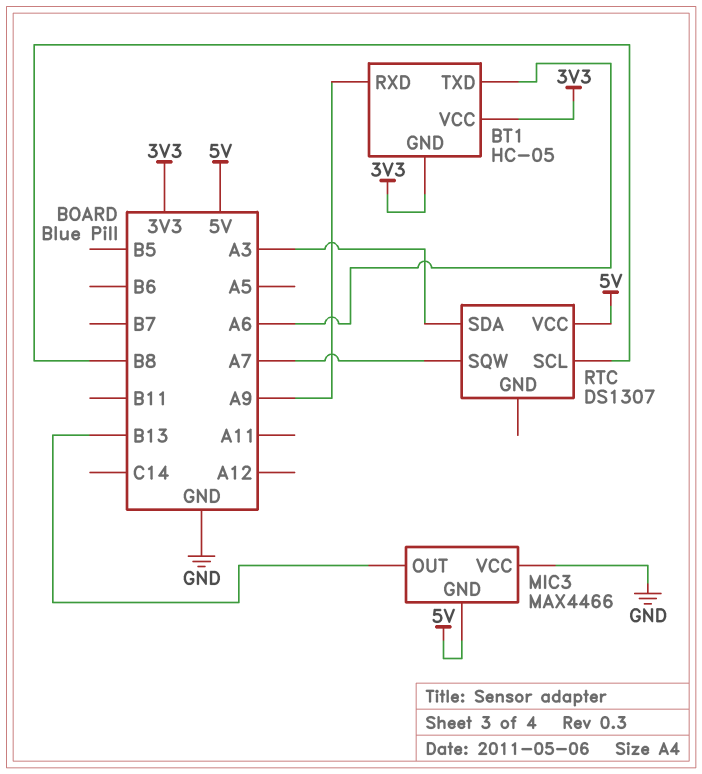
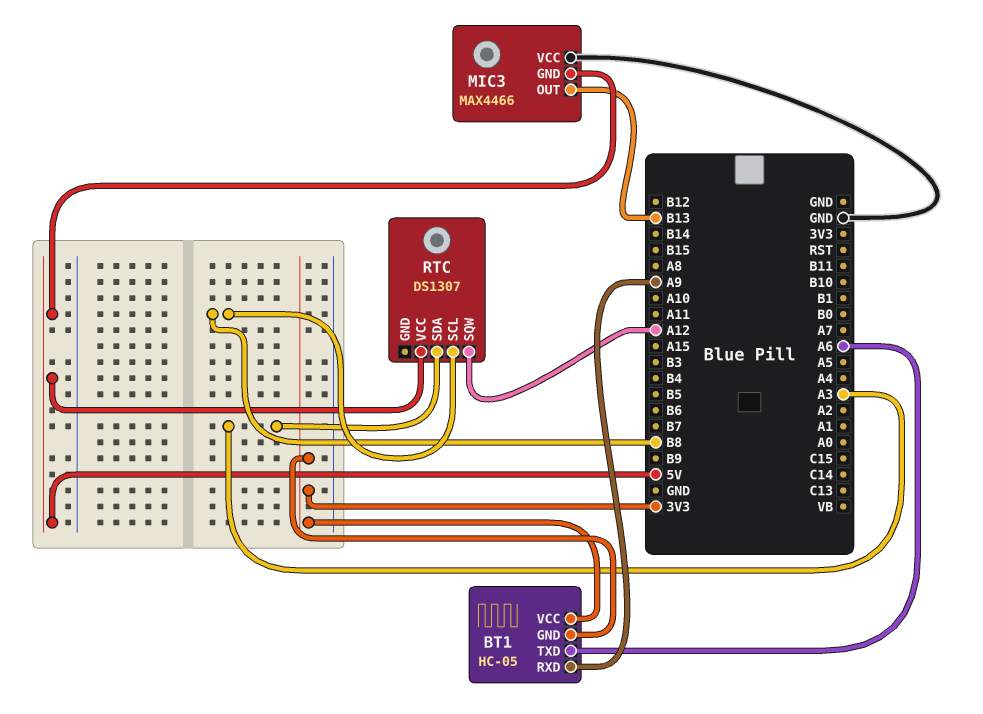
RTC pin SQW: A7 -> A12

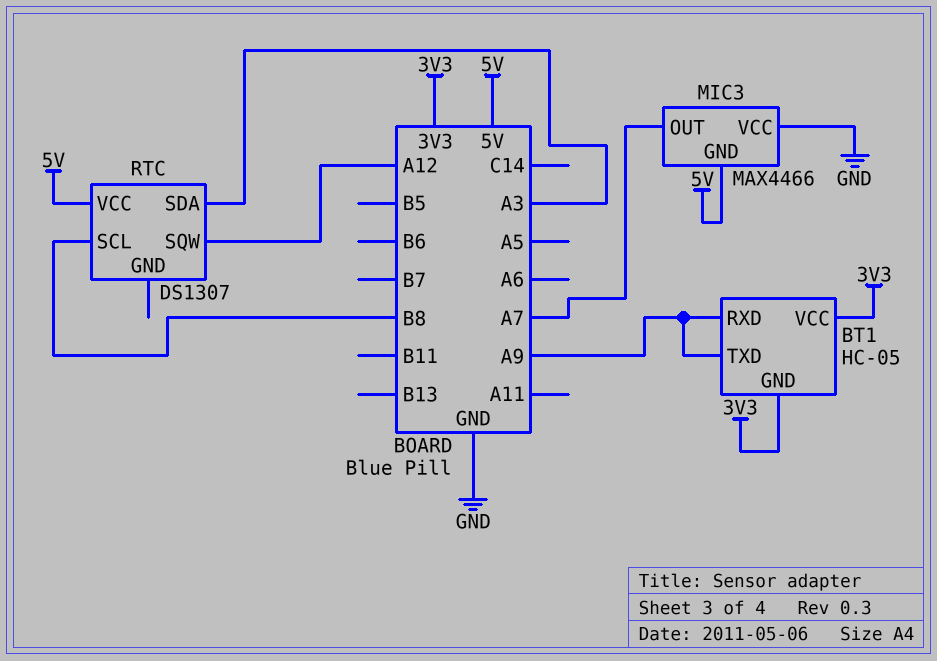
BT1 pin TXD: A6 -> A9
MIC3 pin OUT: B13 -> A7

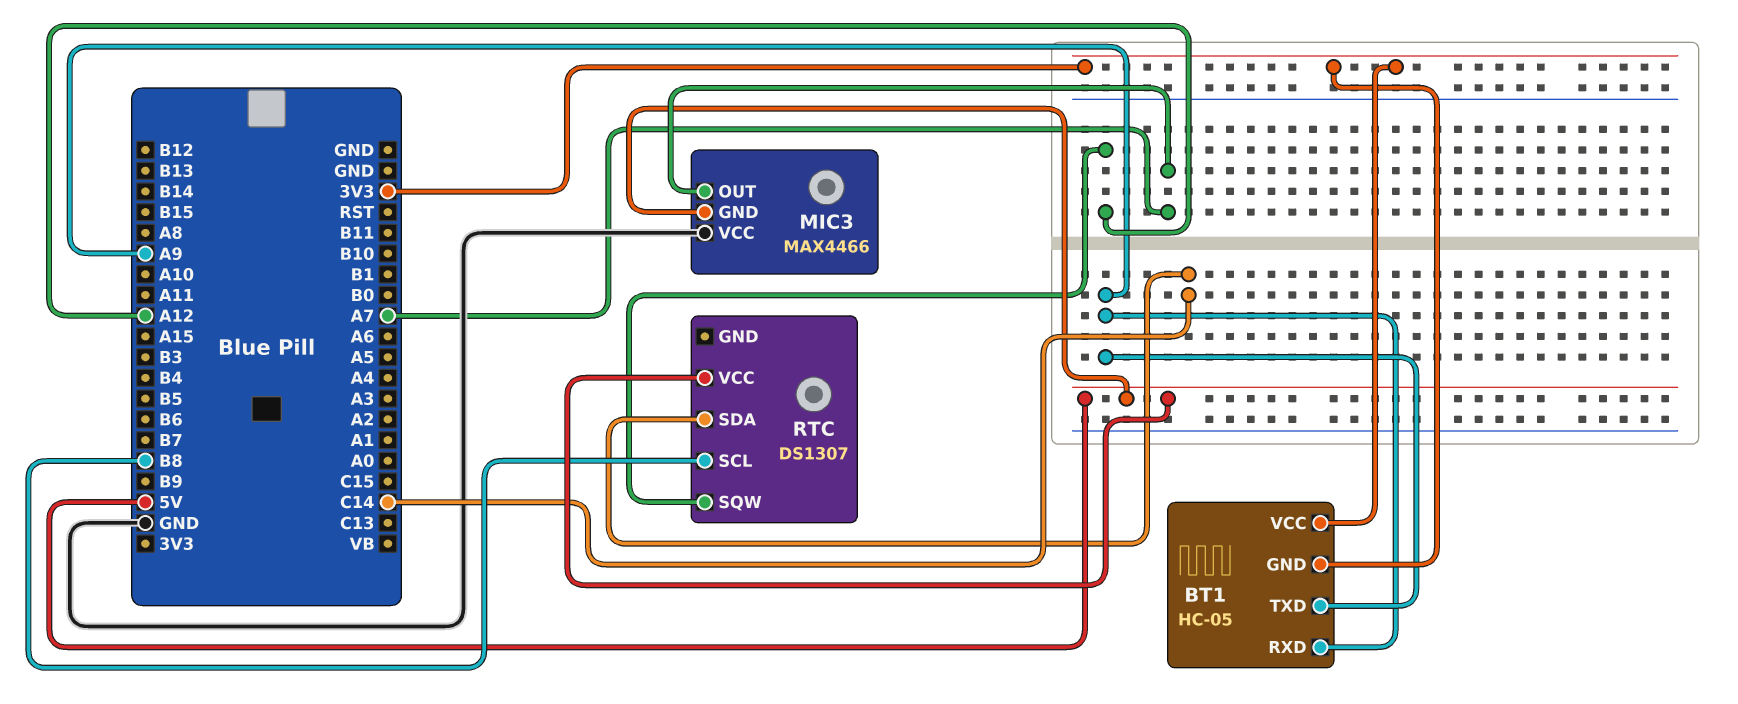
RTC pin SDA: A3 -> C14

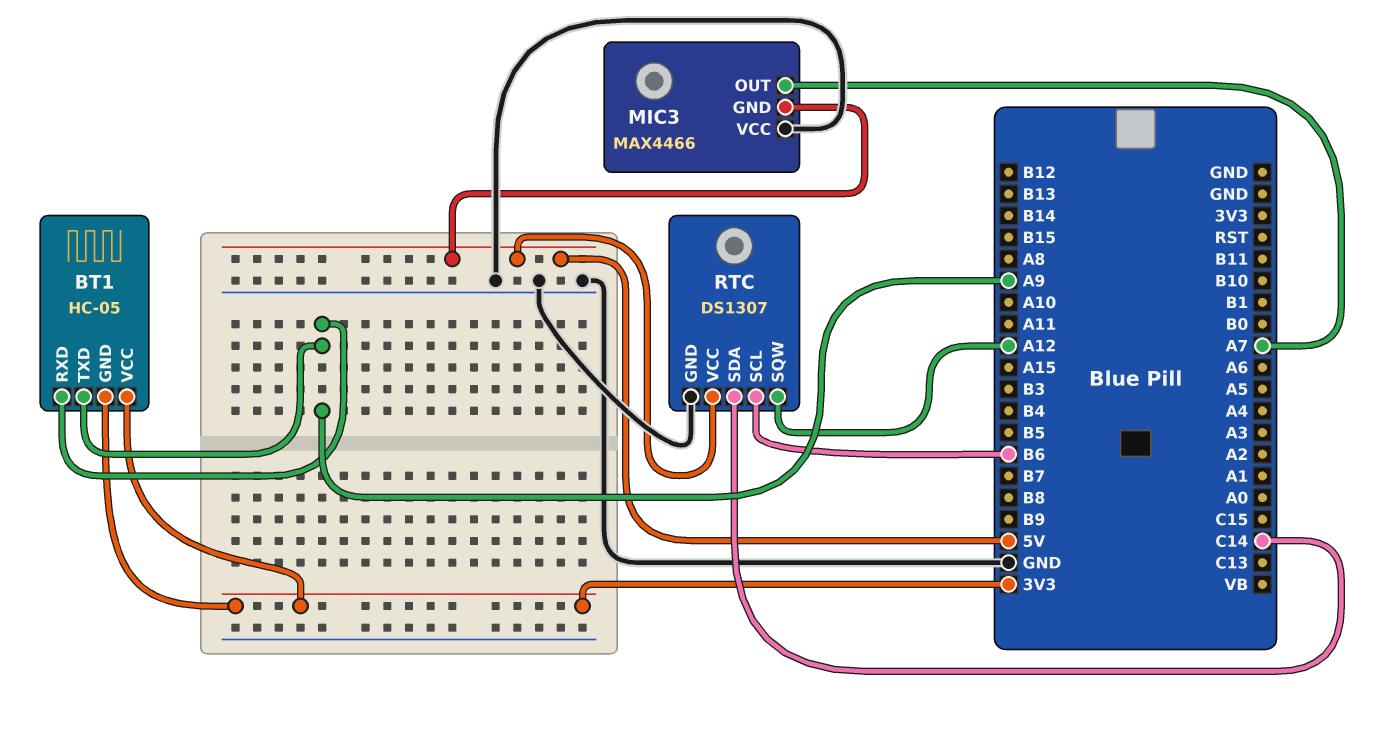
RTC pin GND: none -> GND
RTC pin SCL: B8 -> B6

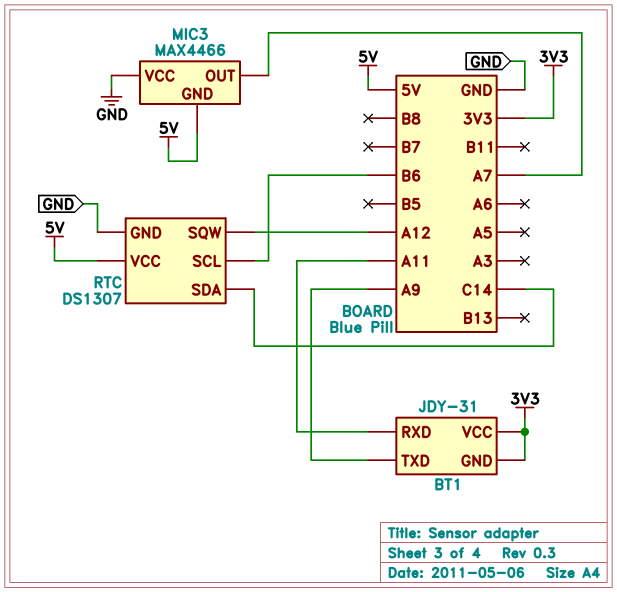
BT1: HC-05 -> JDY-31
BT1 pin RXD: A9 -> A11

